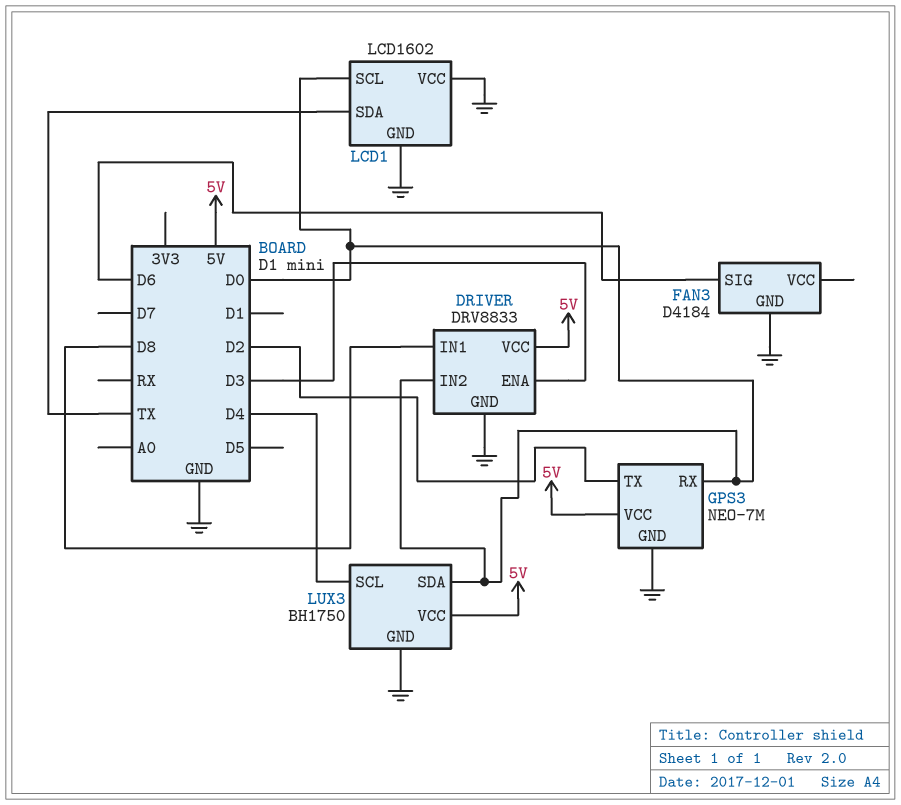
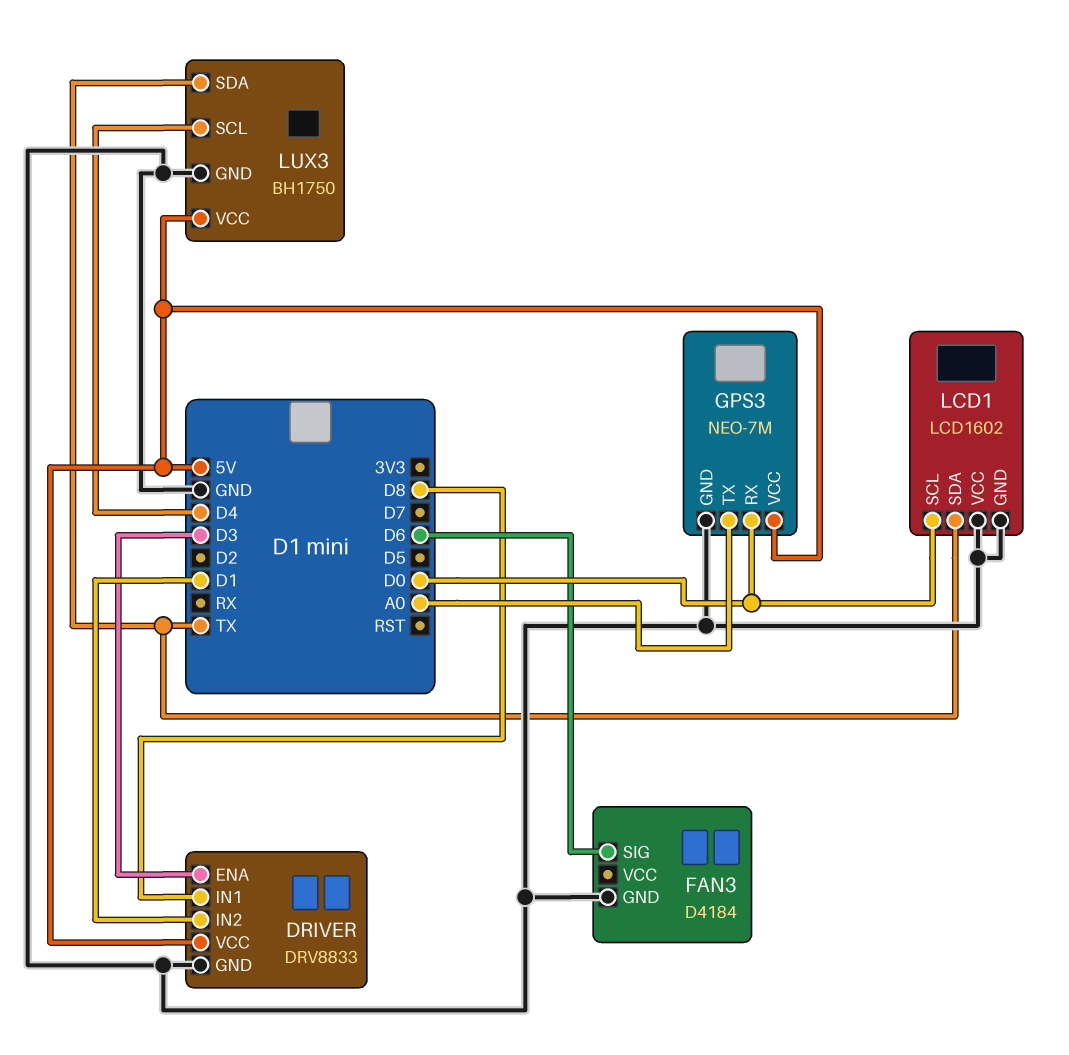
DRIVER pin IN2: D0 -> D1
GPS3 pin TX: D2 -> A0
LUX3 pin SDA: D0 -> TX

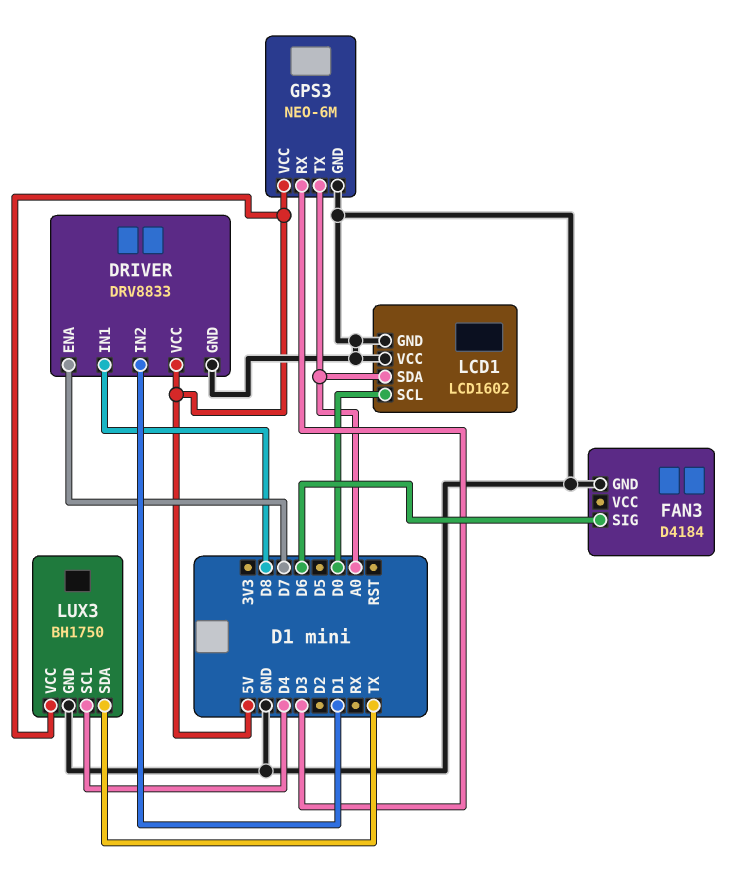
DRIVER pin ENA: D3 -> D7
GPS3: NEO-7M -> NEO-6M
GPS3 pin RX: D0 -> D3
LCD1 pin SDA: TX -> A0

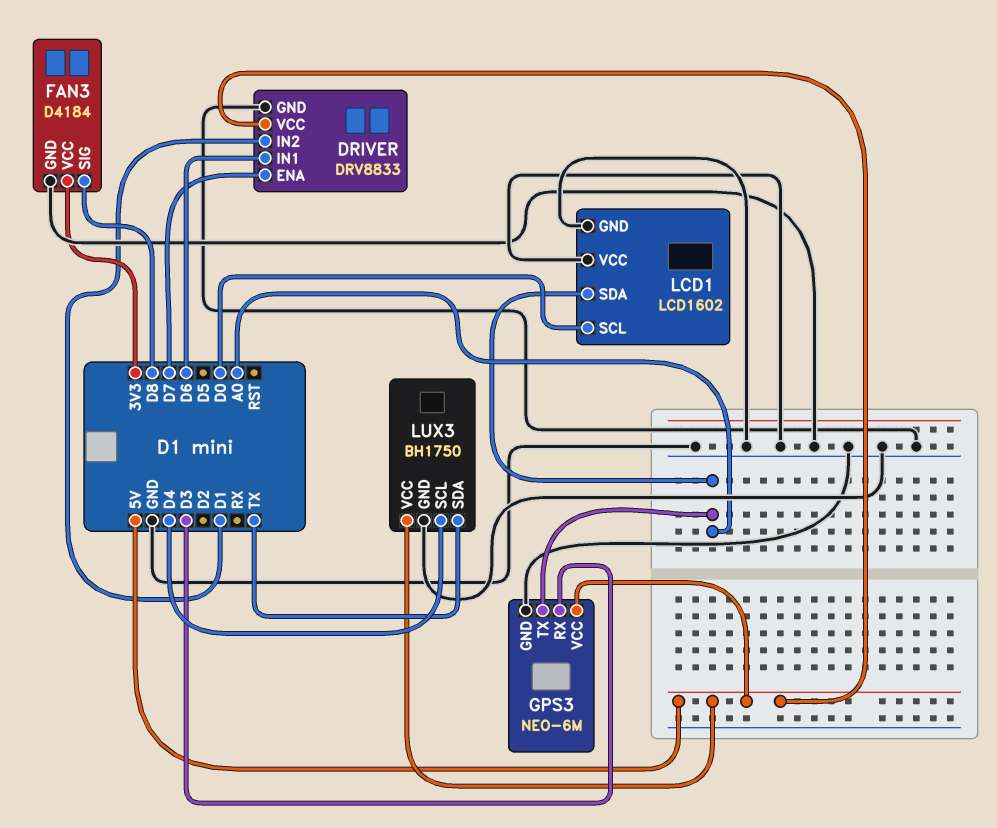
DRIVER pin IN1: D8 -> D6
FAN3 pin SIG: D6 -> D8
FAN3 pin VCC: none -> 3V3

